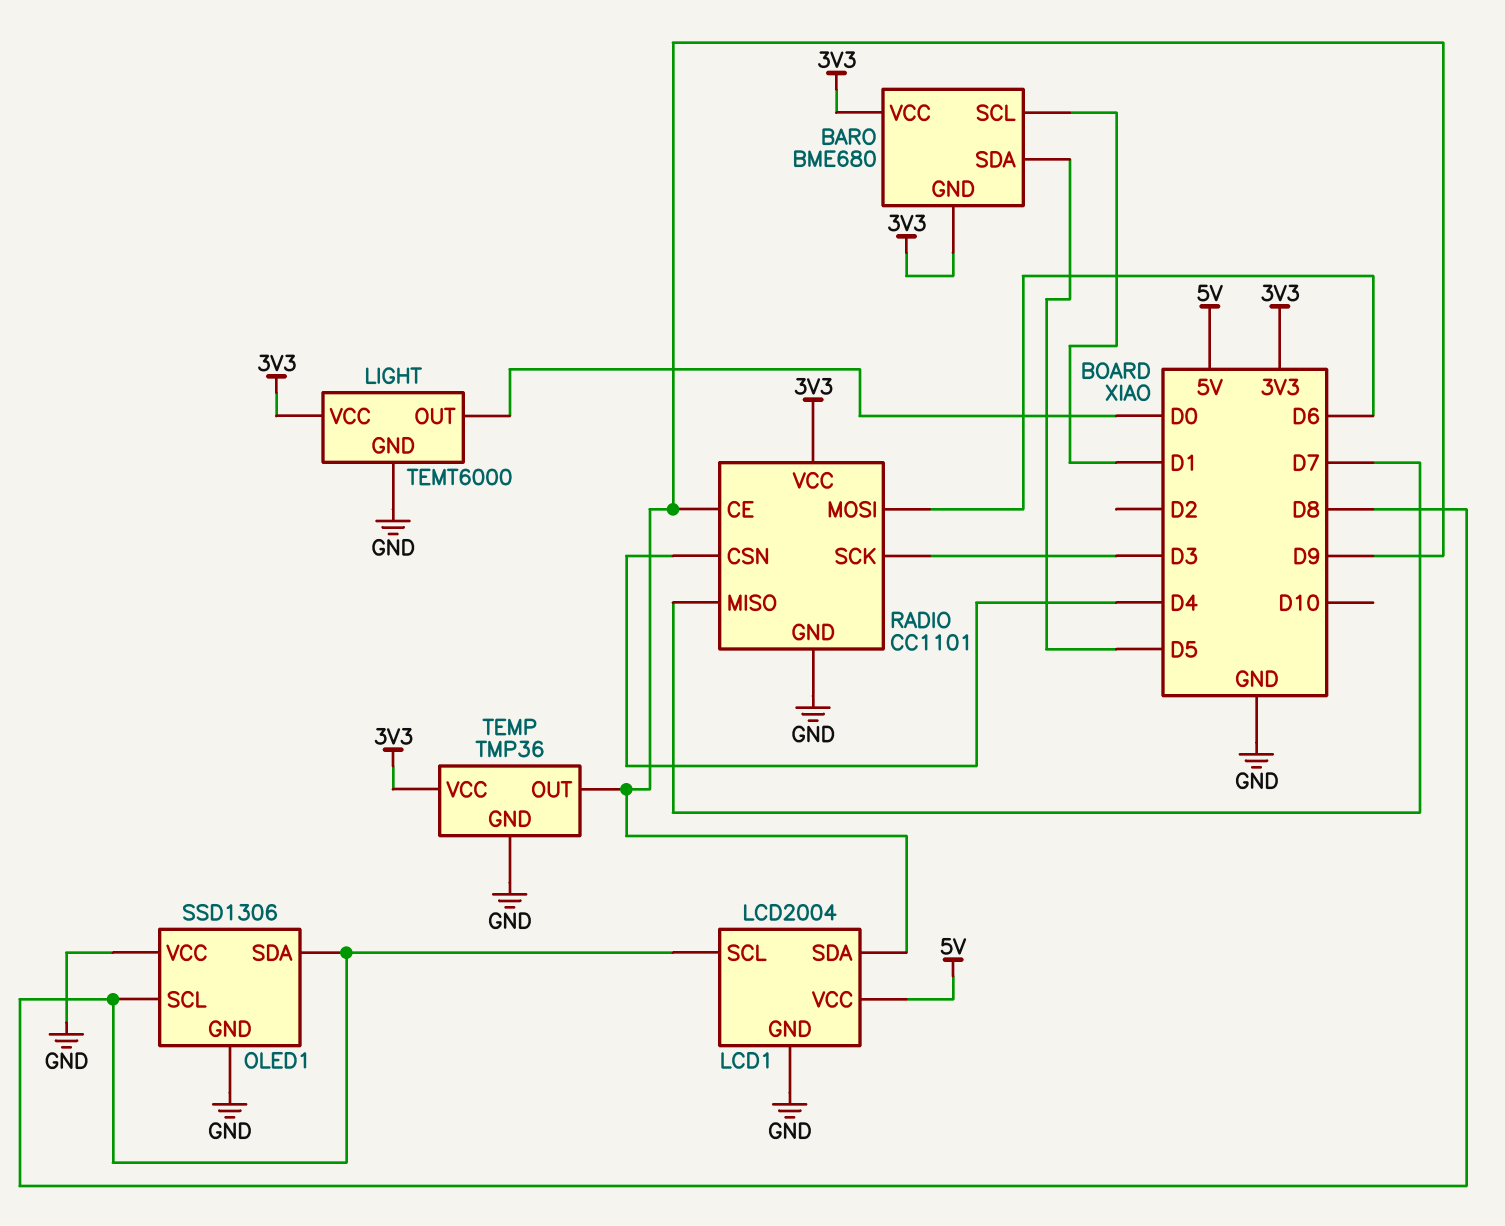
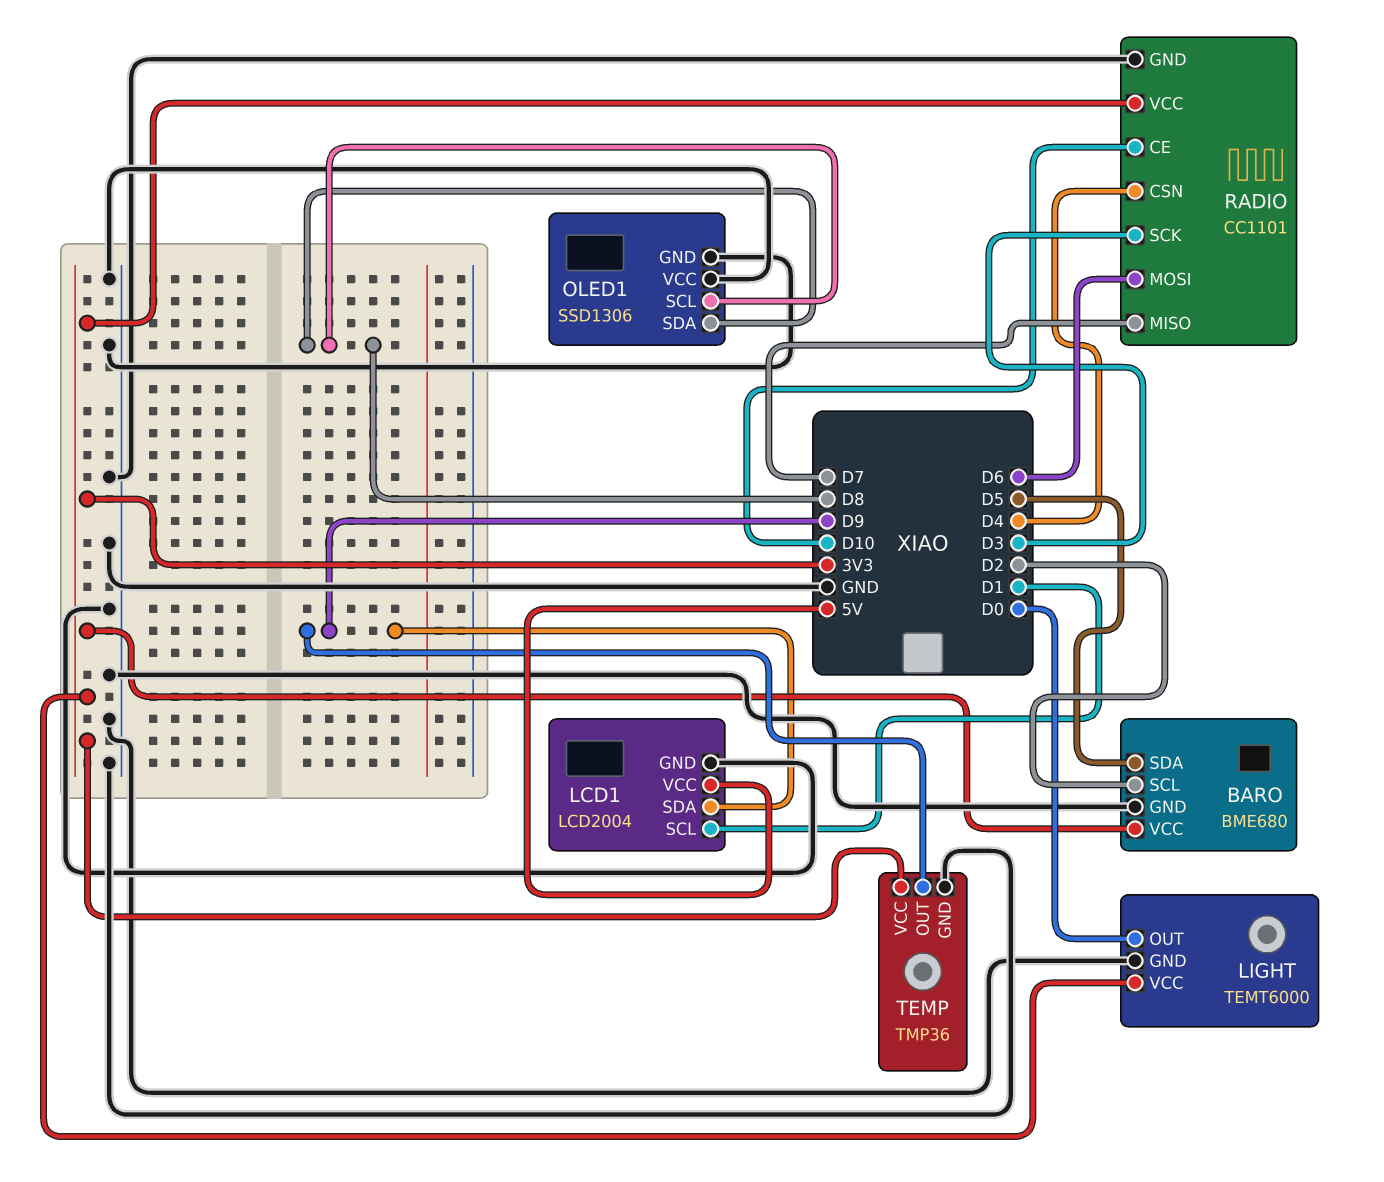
BARO pin GND: 3V3 -> GND
BARO pin SCL: D1 -> D2
LCD1 pin SCL: D8 -> D1
RADIO pin CE: D9 -> D10

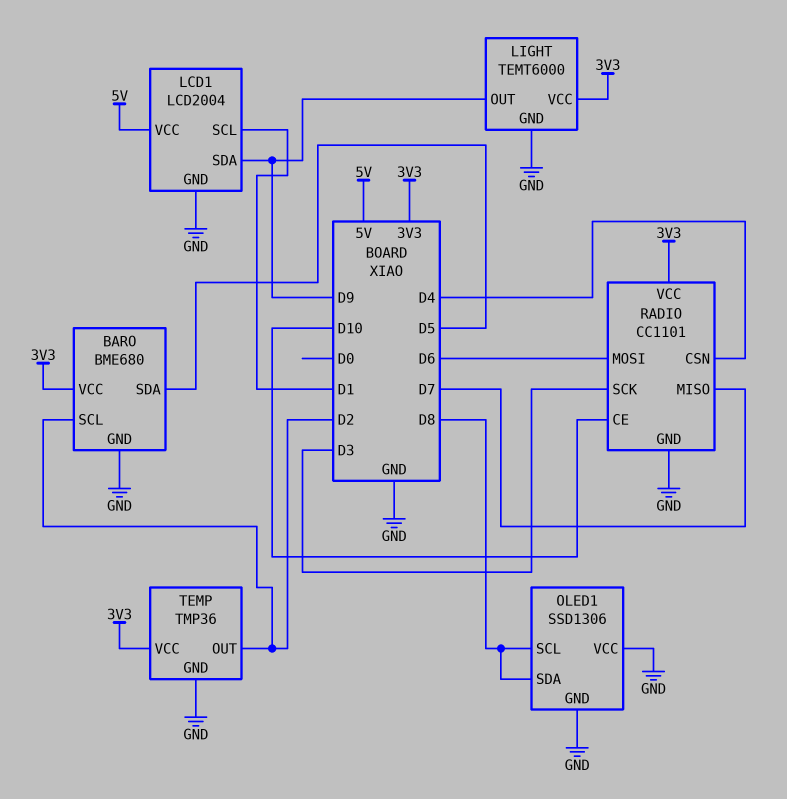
LIGHT pin OUT: D0 -> D9
TEMP pin OUT: D9 -> D2

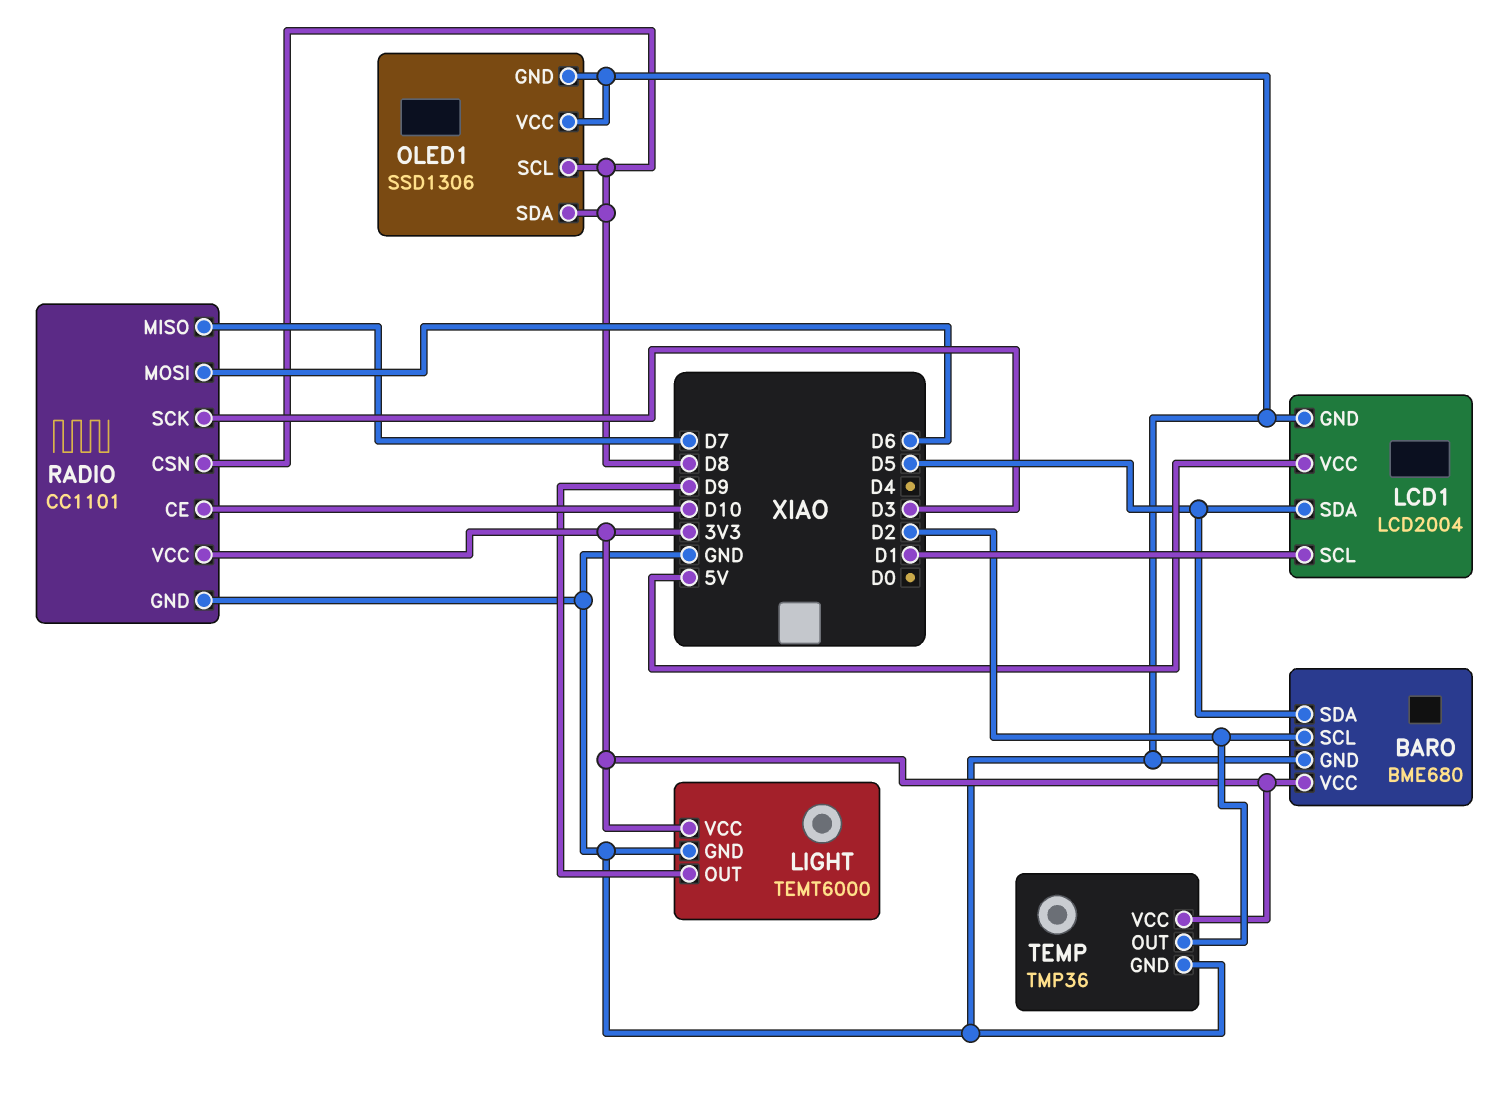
LCD1 pin SDA: D9 -> D5
RADIO pin CSN: D4 -> D8

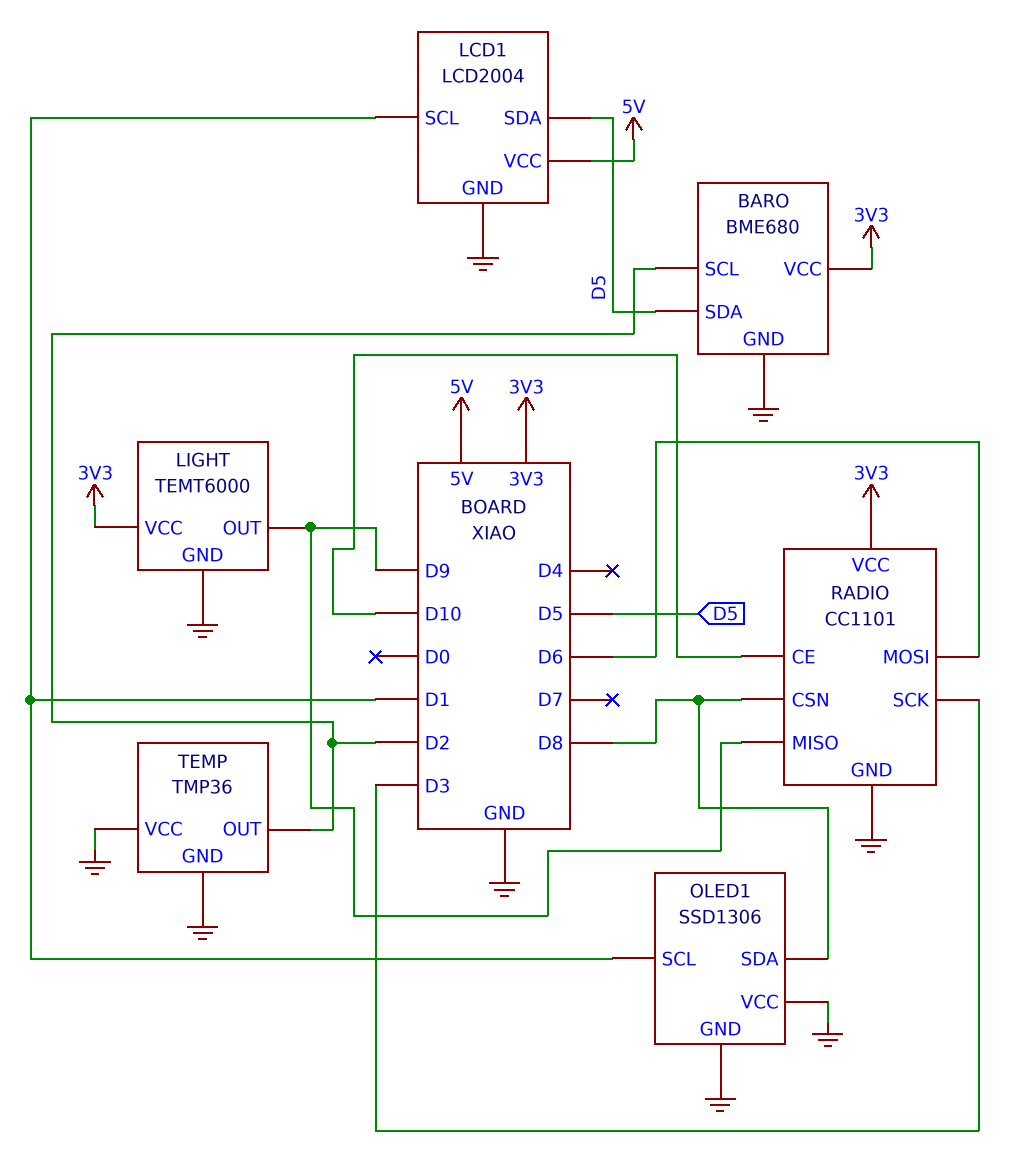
OLED1 pin SCL: D8 -> D1
RADIO pin MISO: D7 -> D9
TEMP pin VCC: 3V3 -> GND

